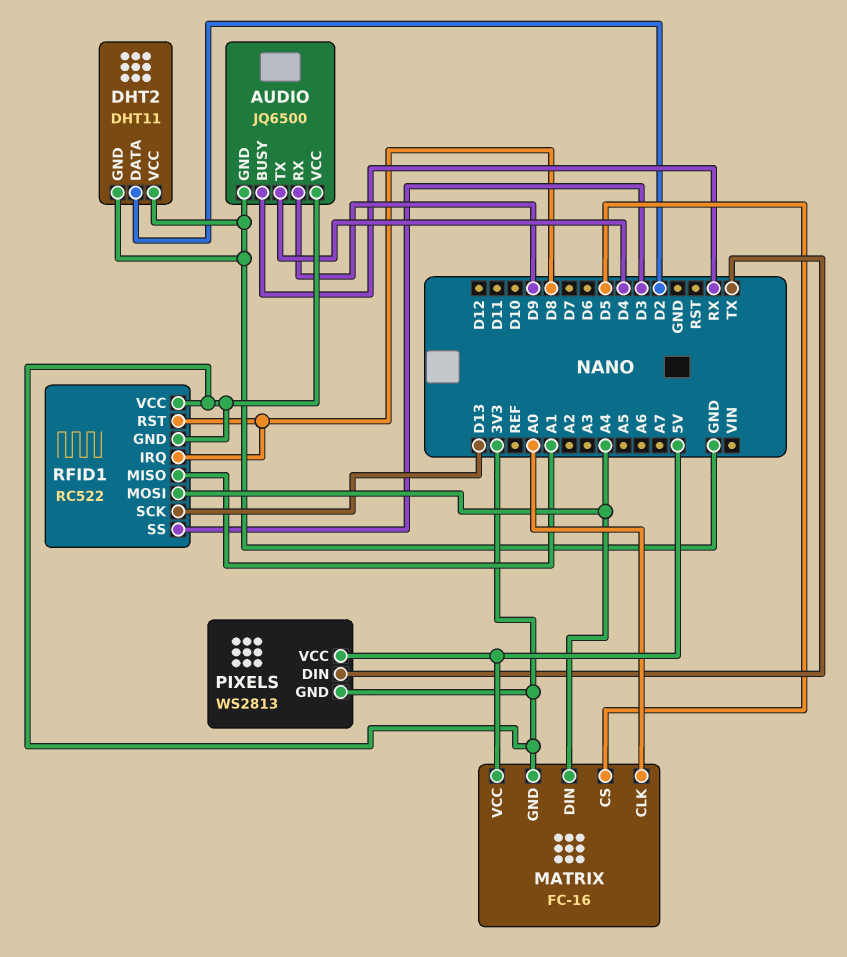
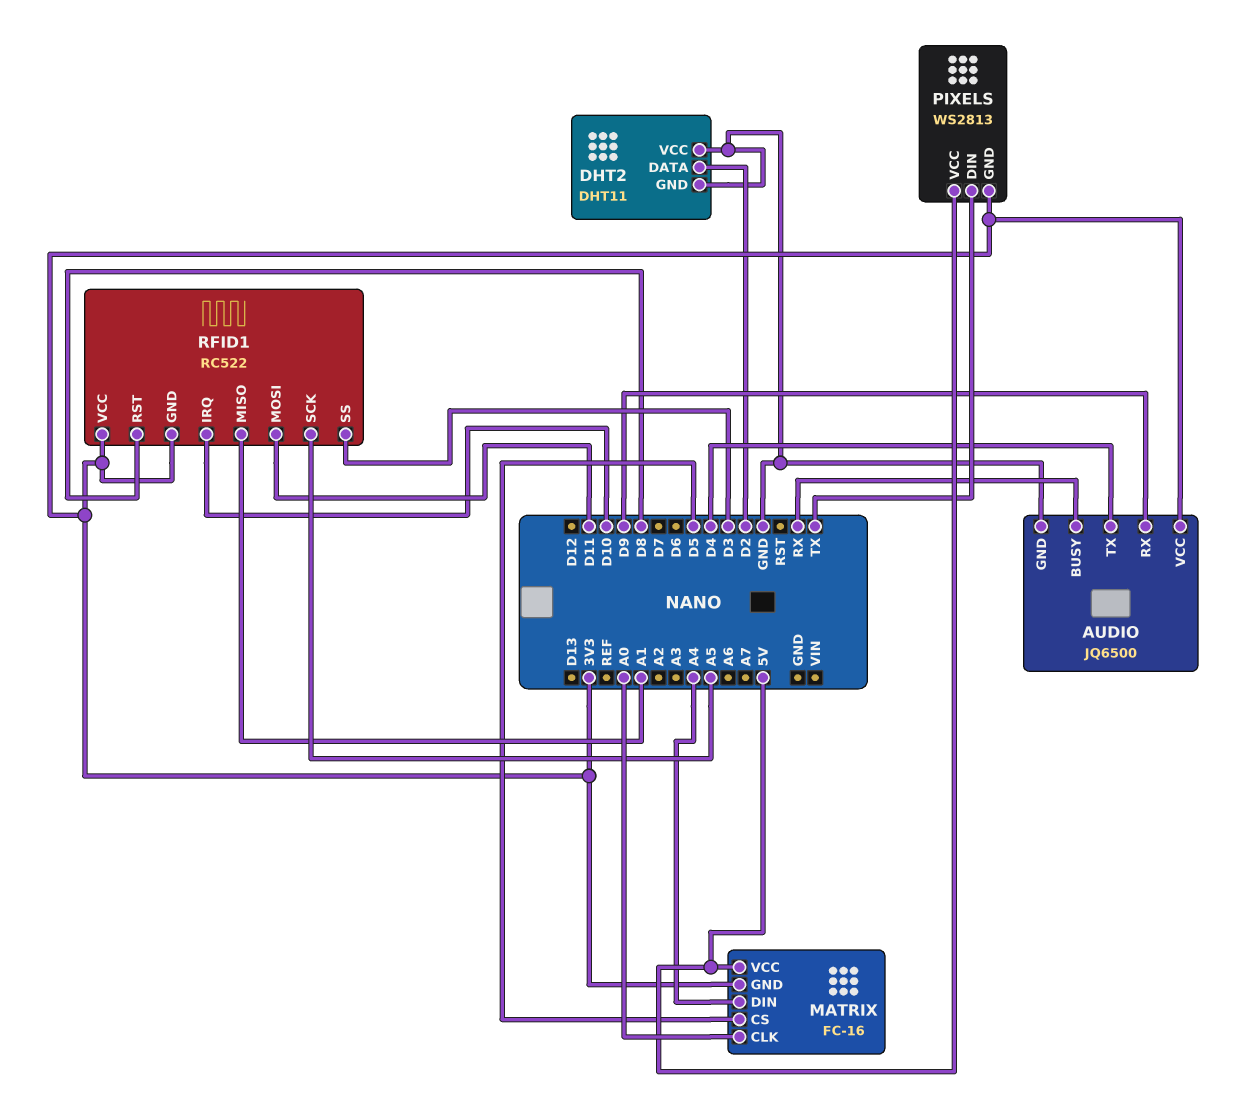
RFID1 pin IRQ: D8 -> D10
RFID1 pin MOSI: A4 -> D11
RFID1 pin SCK: D13 -> A5

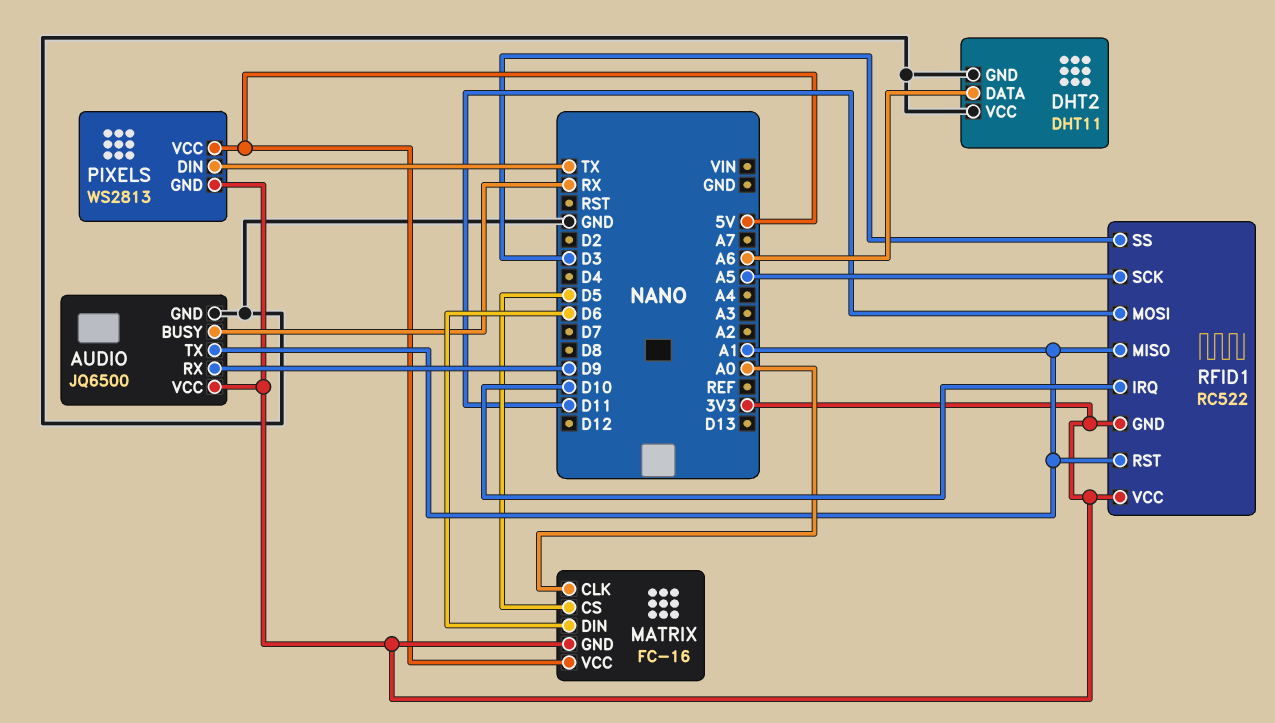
AUDIO pin TX: D4 -> A1
DHT2 pin DATA: D2 -> A6
MATRIX pin DIN: A4 -> D6
RFID1 pin RST: D8 -> A1

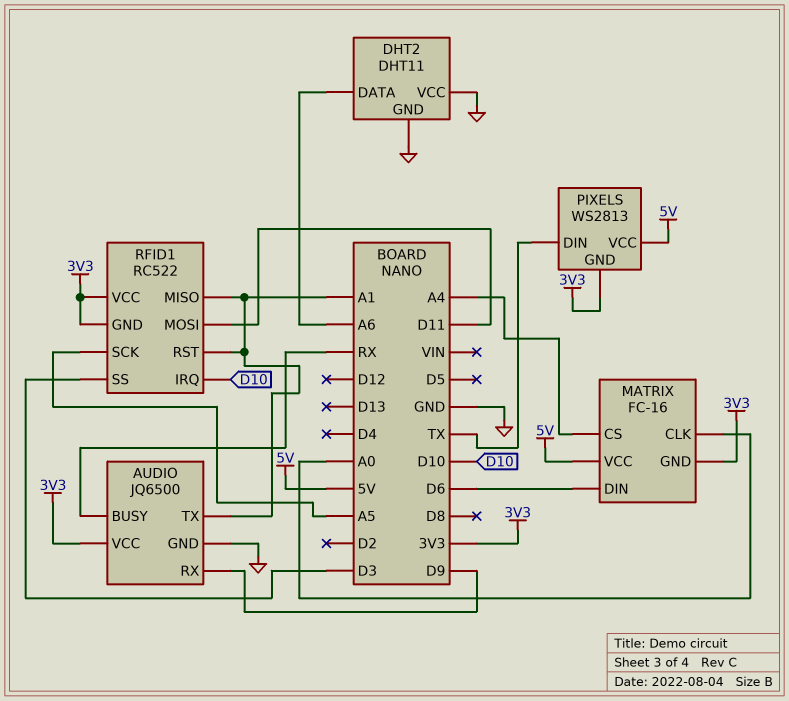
MATRIX pin CS: D5 -> A4

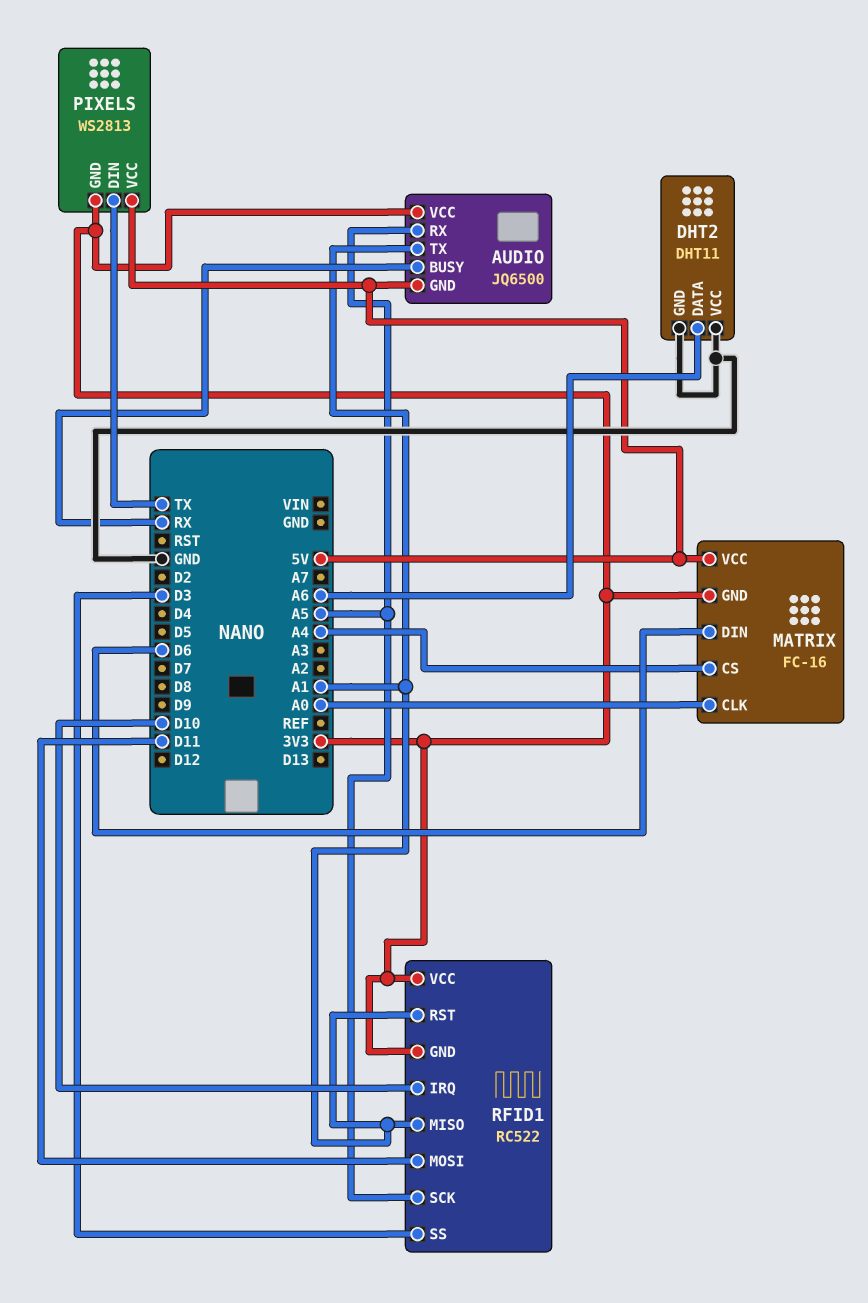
AUDIO pin GND: GND -> 5V
AUDIO pin RX: D9 -> A5

